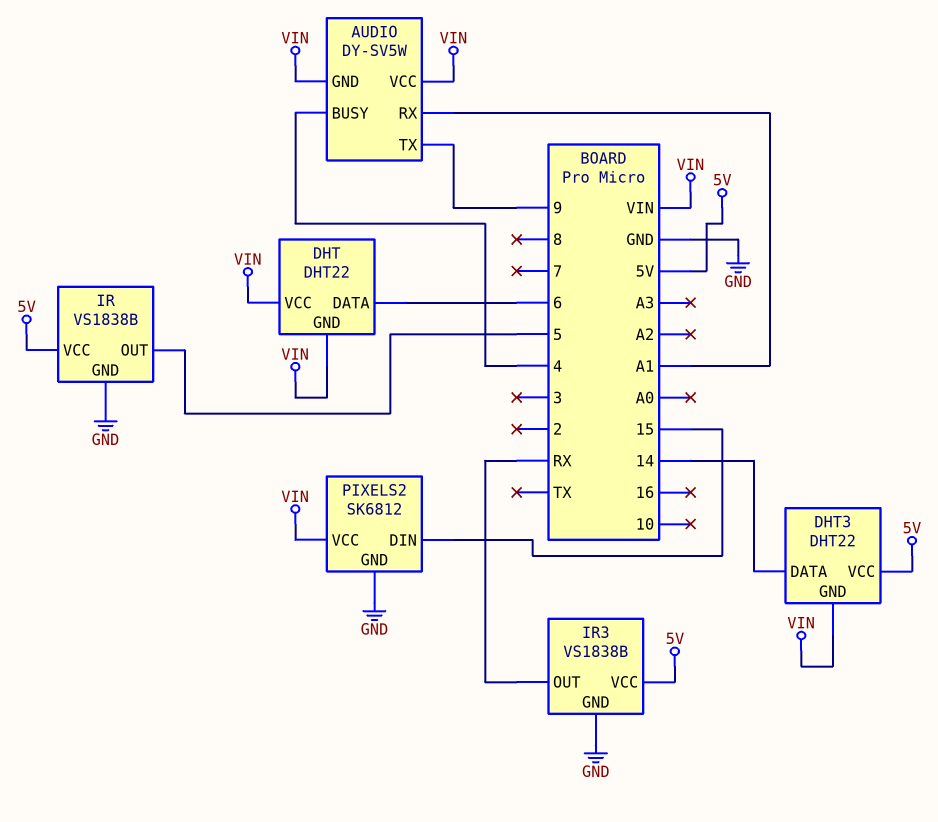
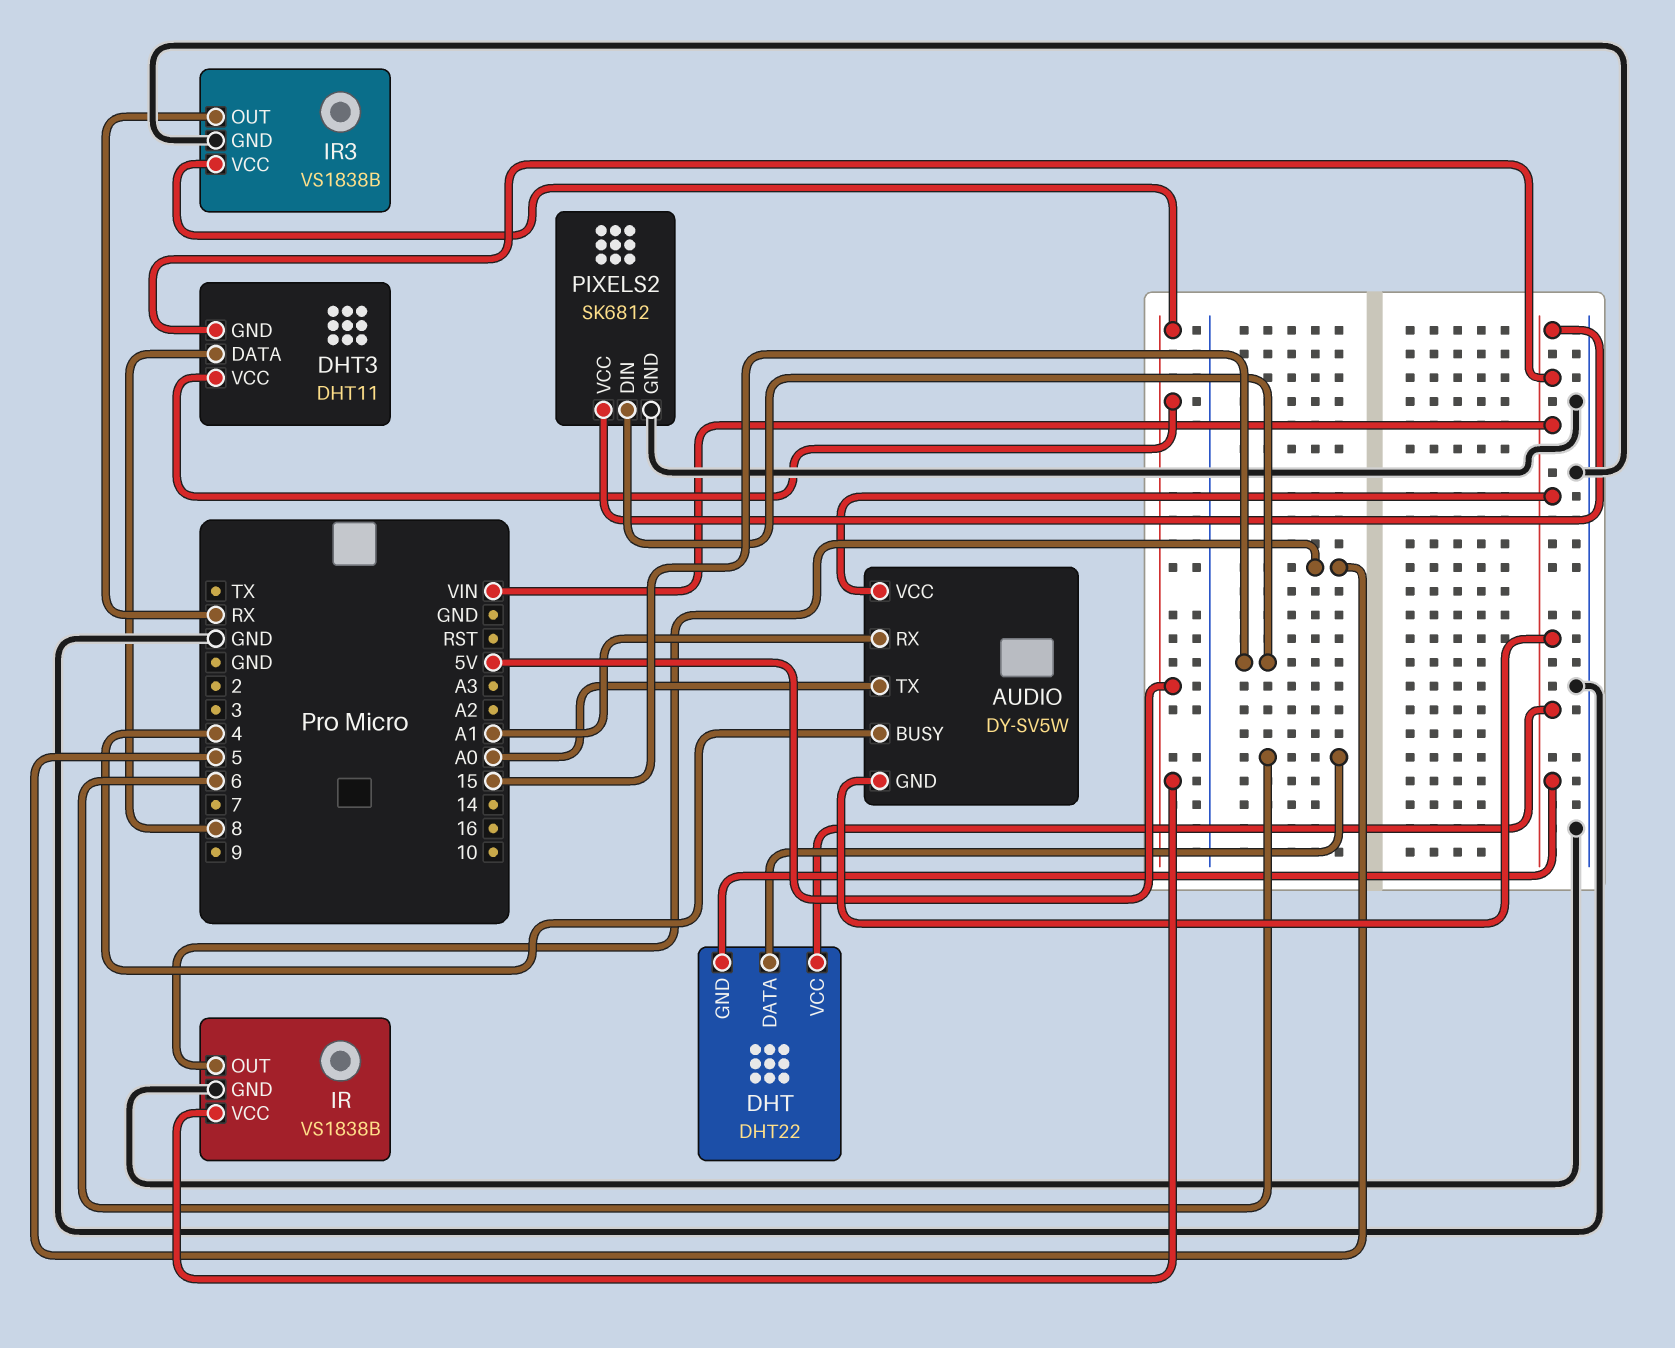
AUDIO pin TX: 9 -> A0
DHT3: DHT22 -> DHT11
DHT3 pin DATA: 14 -> 8

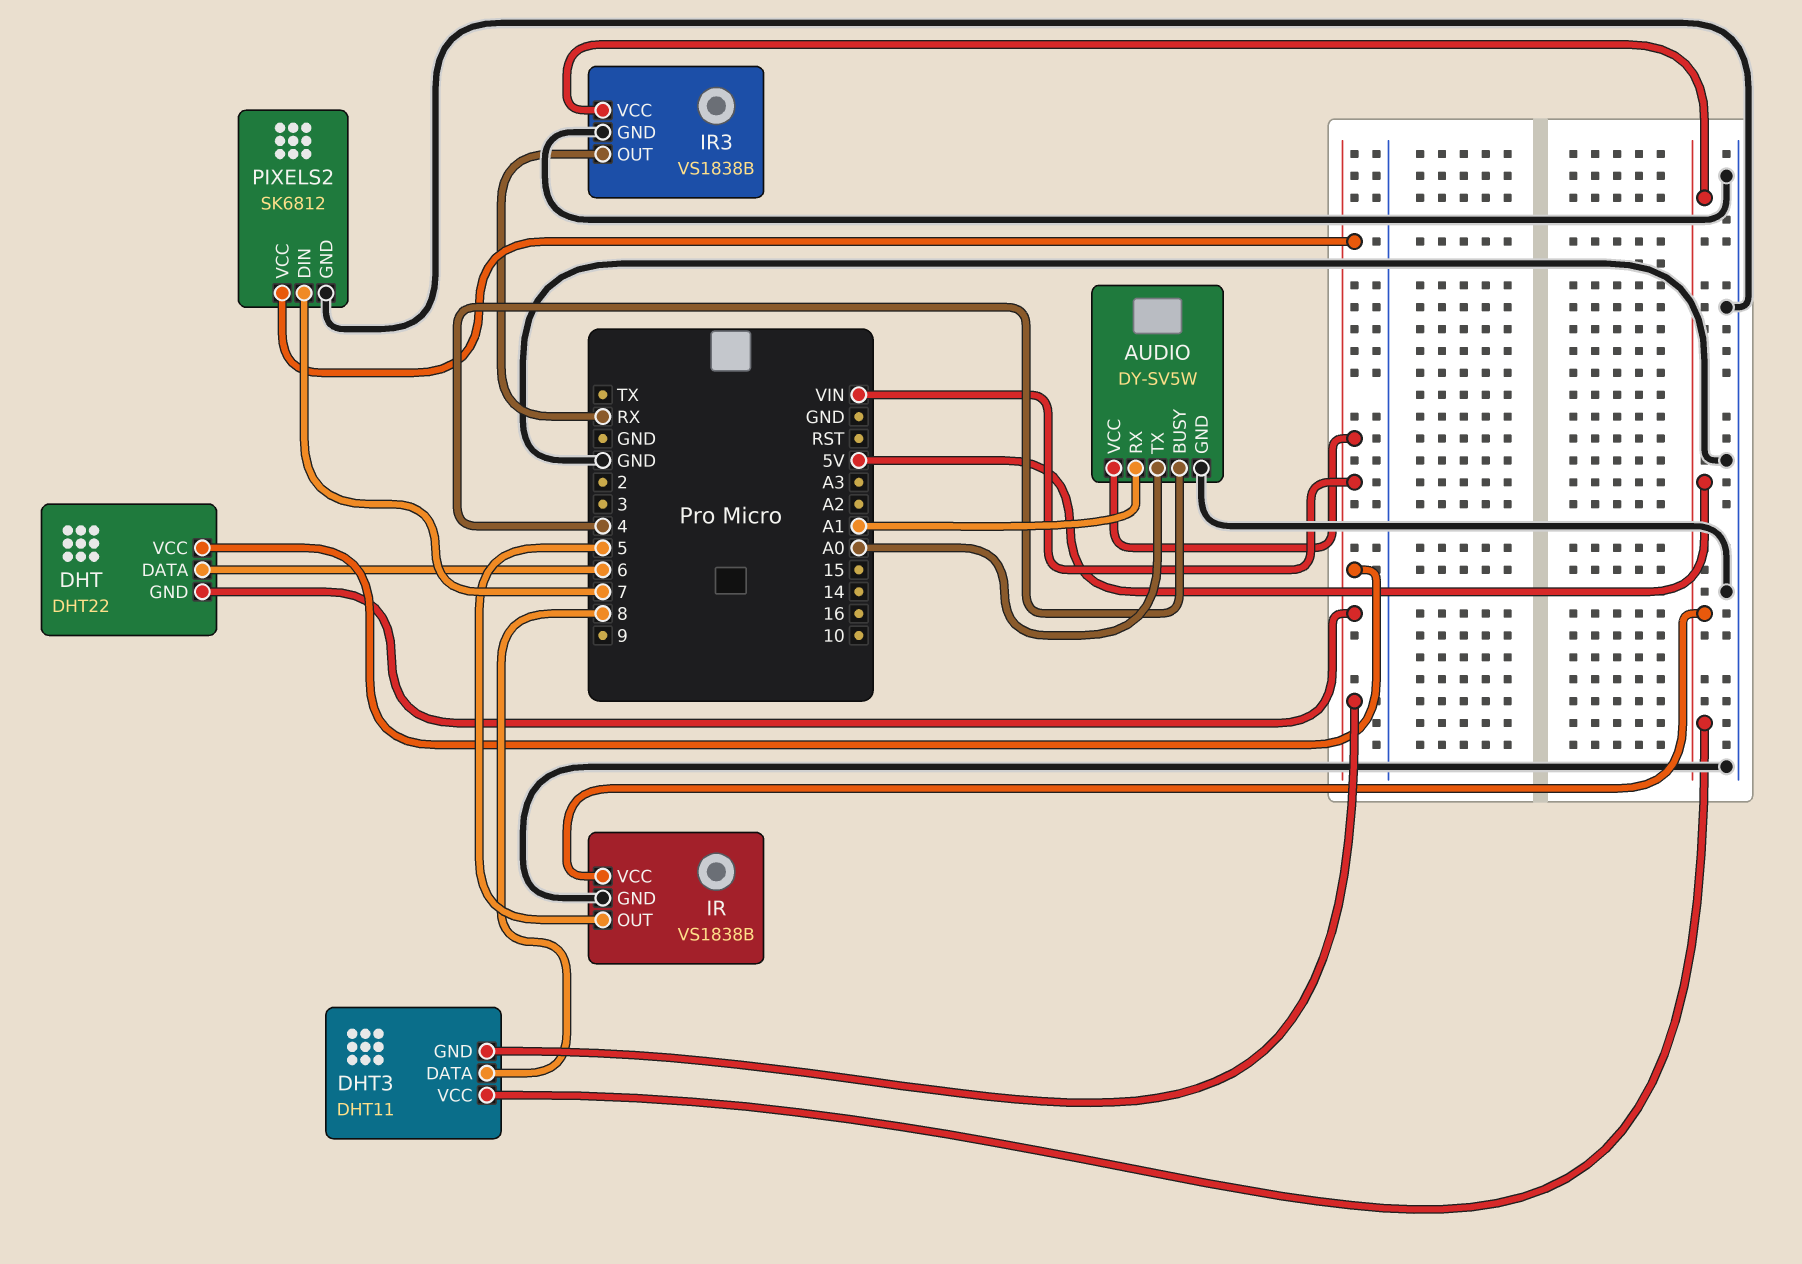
AUDIO pin GND: VIN -> GND
PIXELS2 pin DIN: 15 -> 7

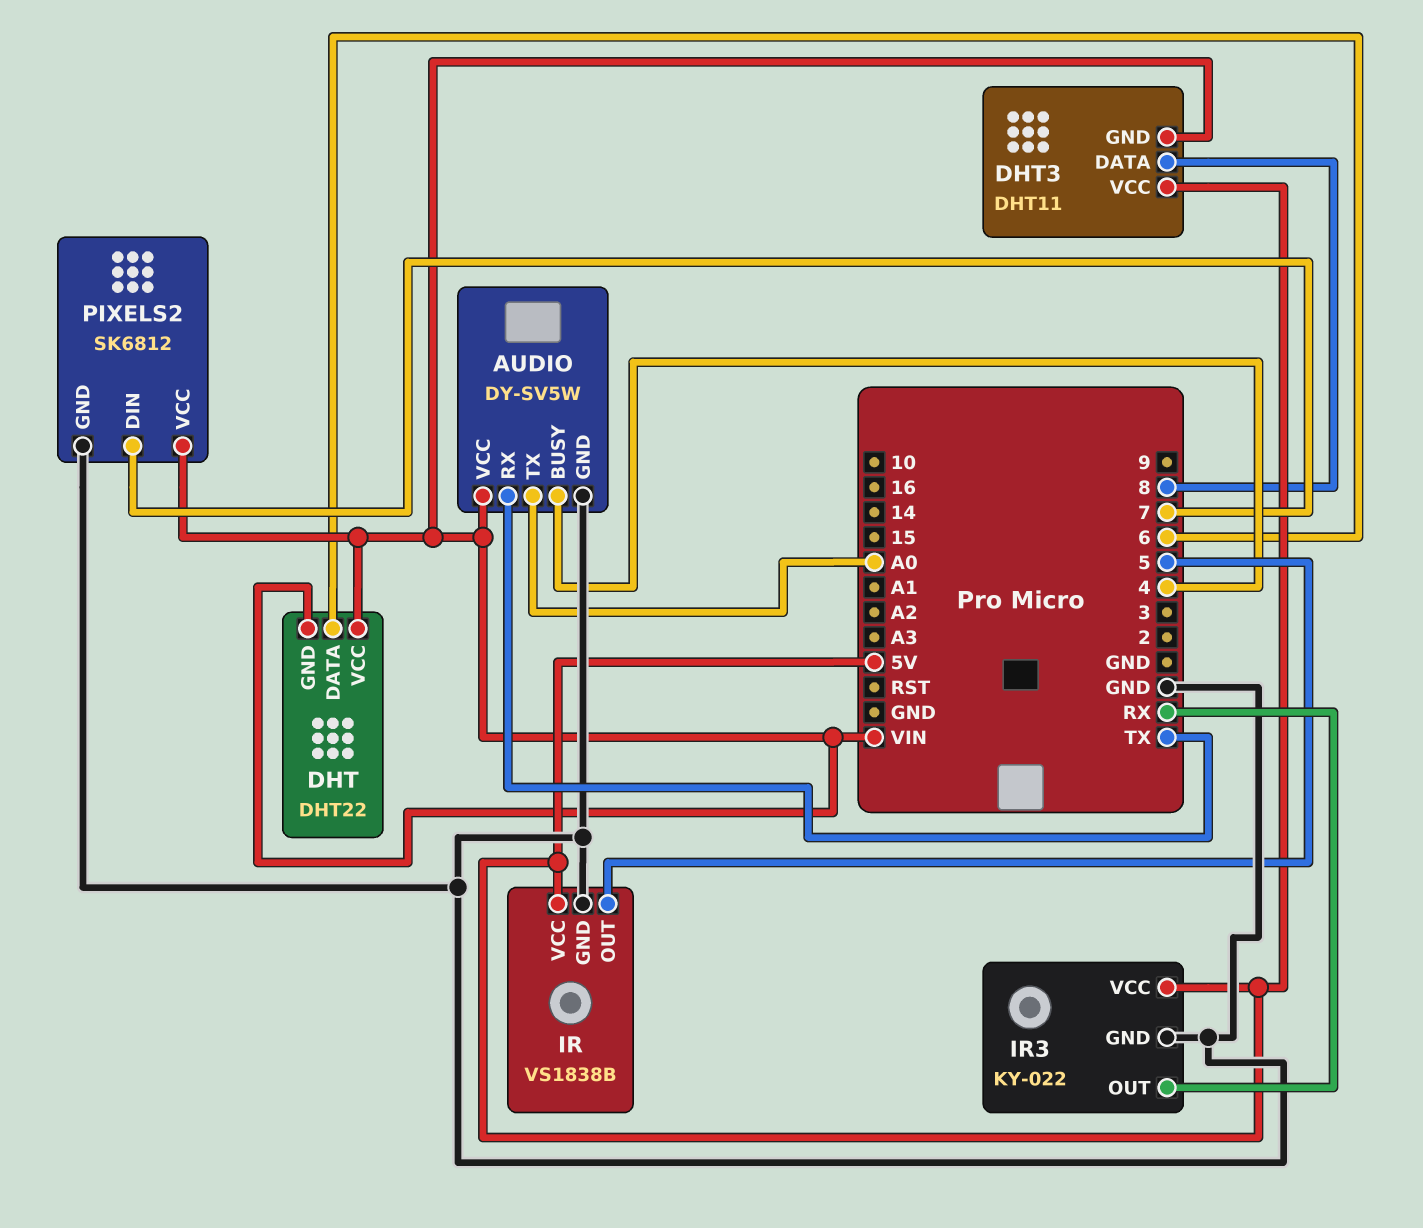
AUDIO pin RX: A1 -> TX
IR3: VS1838B -> KY-022

